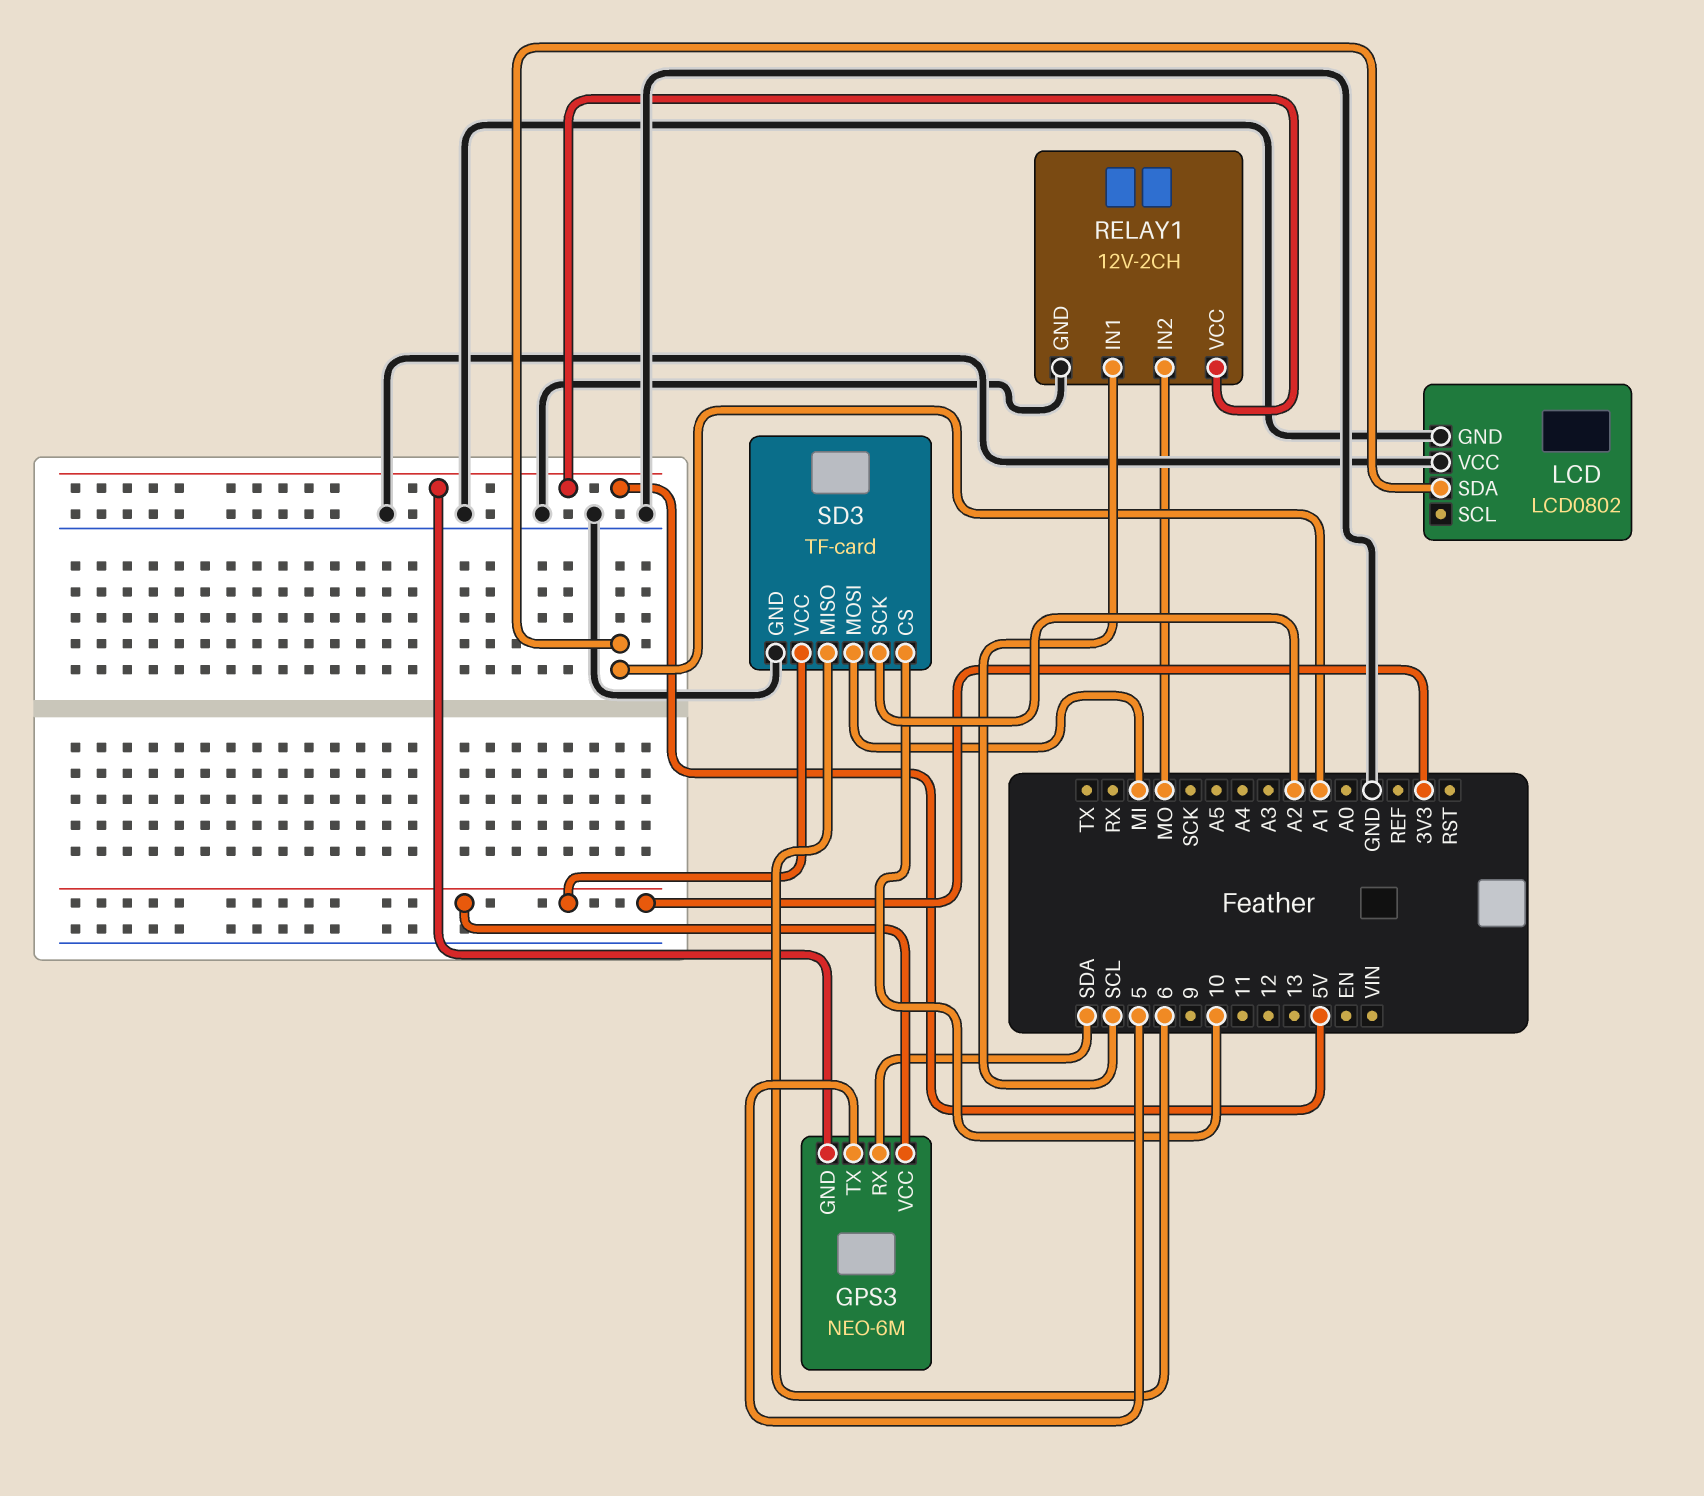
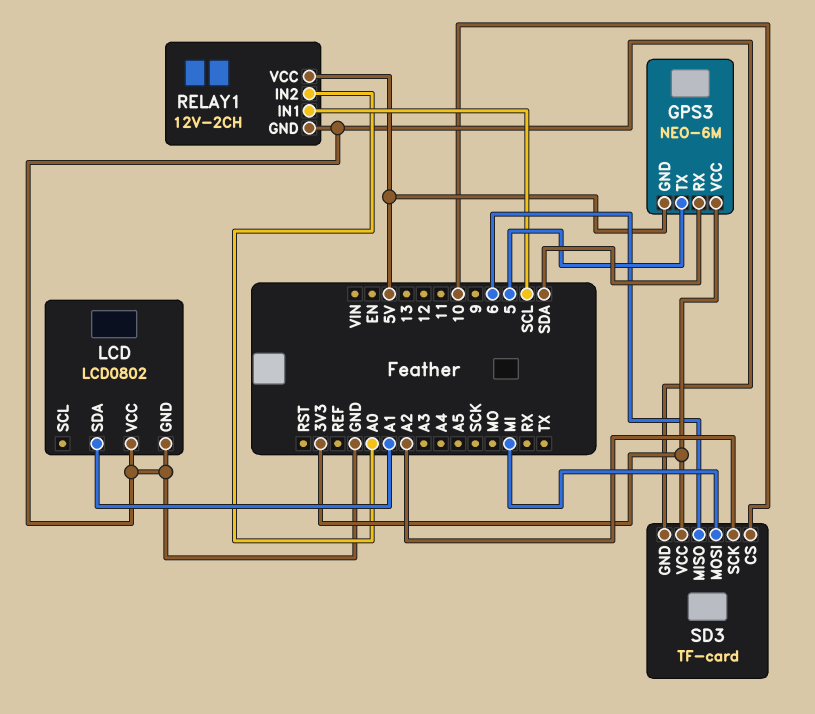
RELAY1 pin IN2: MO -> A0

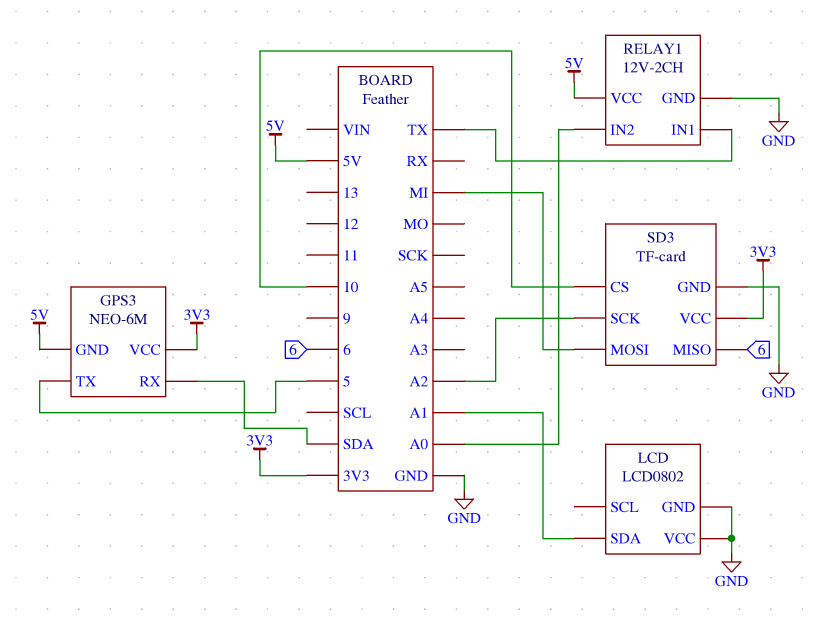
RELAY1 pin IN1: SCL -> TX

